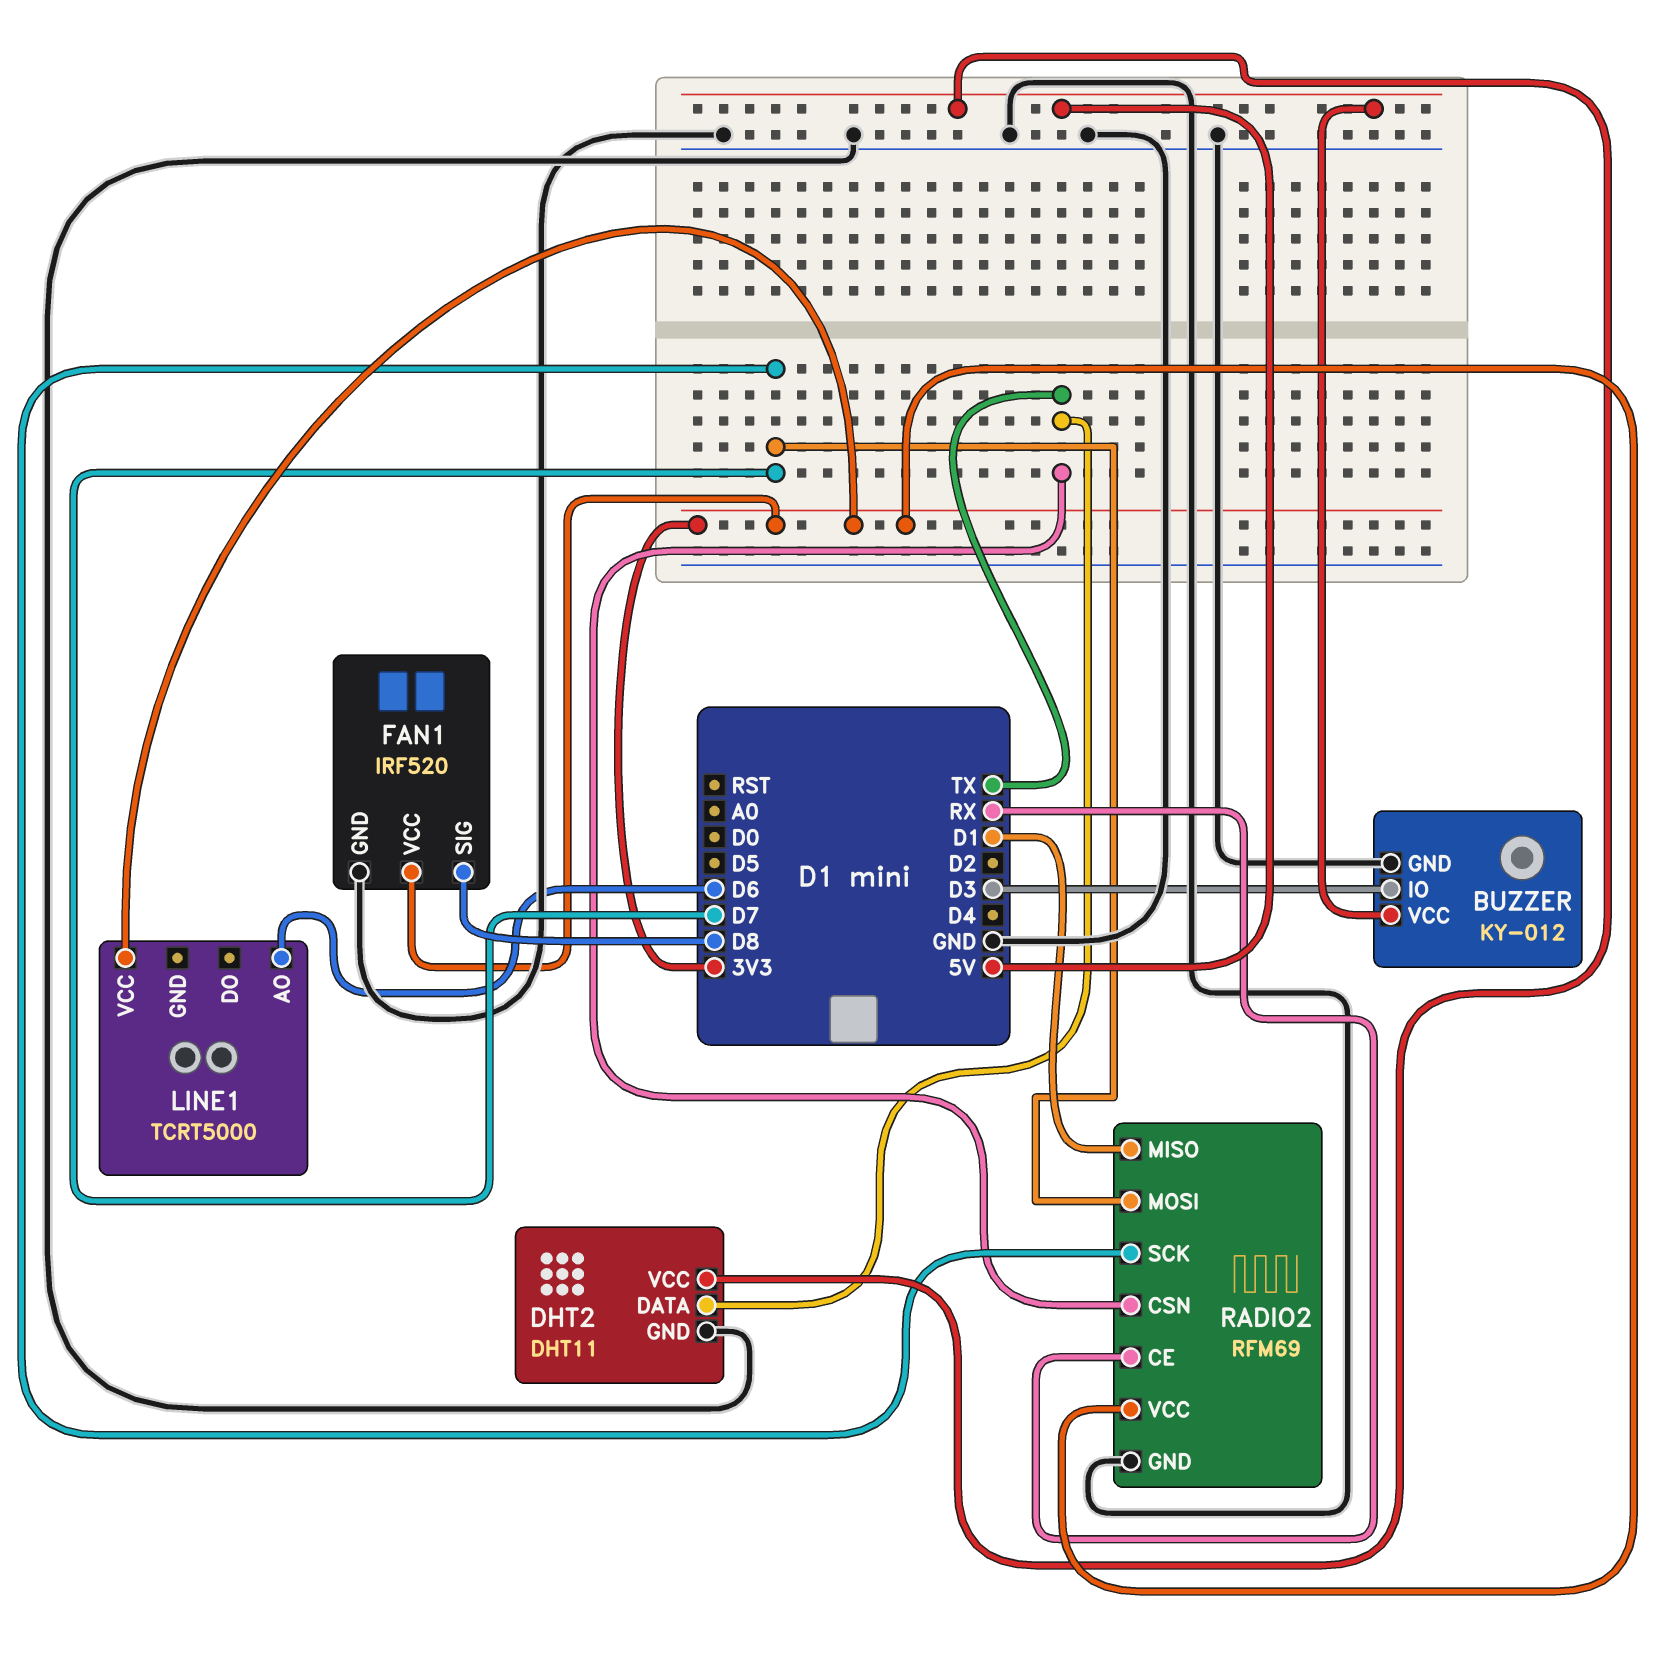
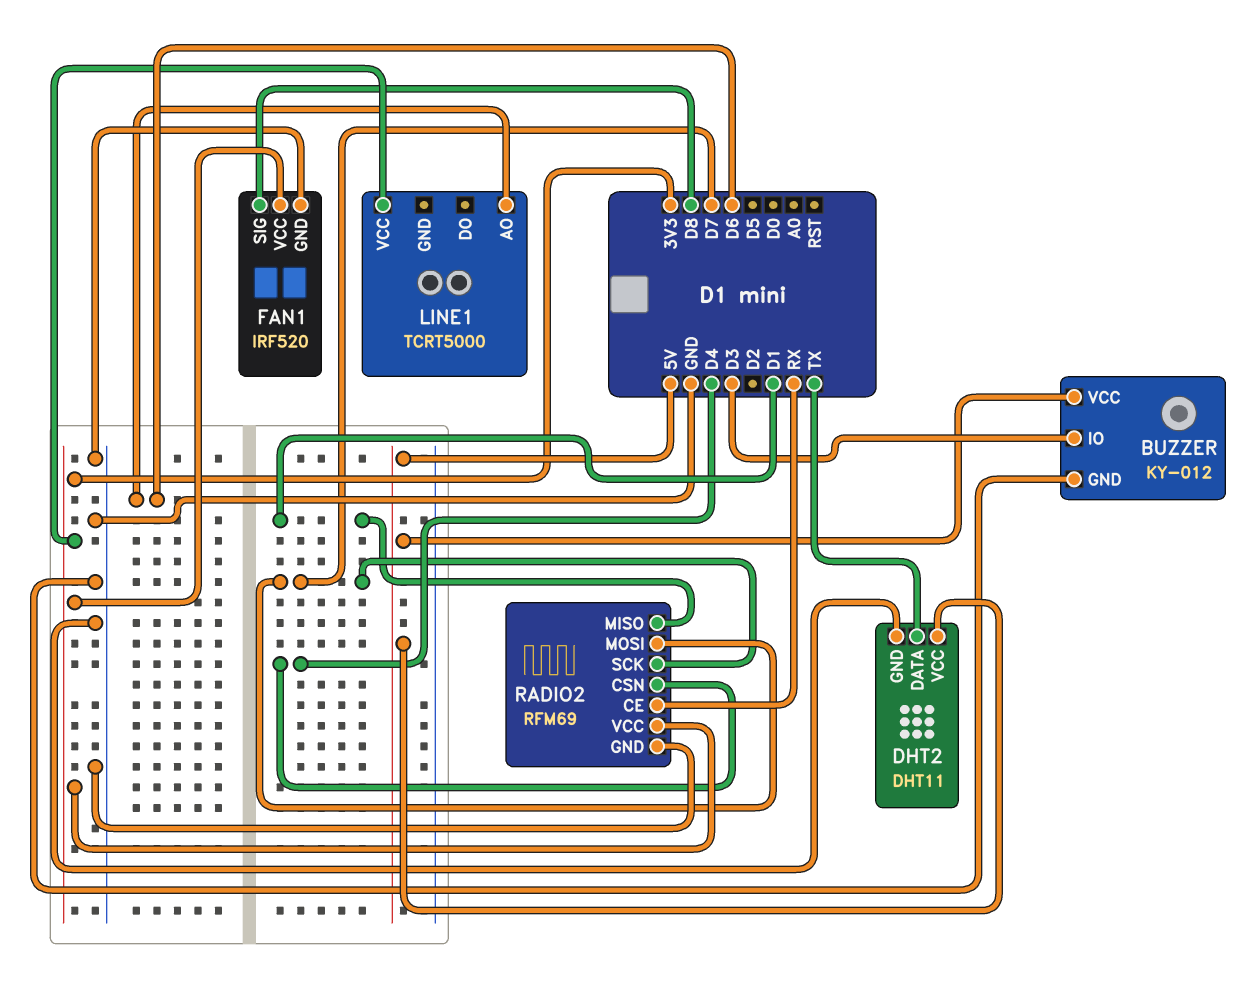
RADIO2 pin CSN: TX -> D4

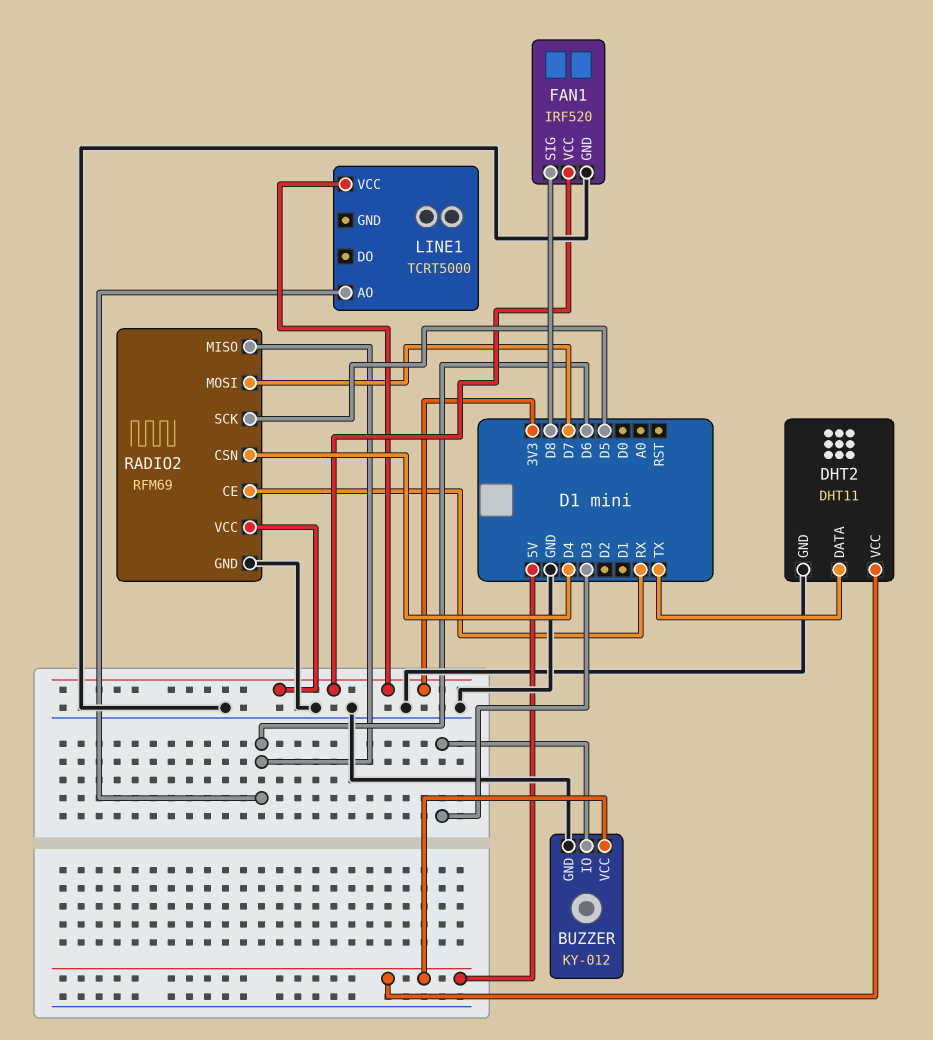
RADIO2 pin MISO: D1 -> D6
RADIO2 pin SCK: D7 -> D5

